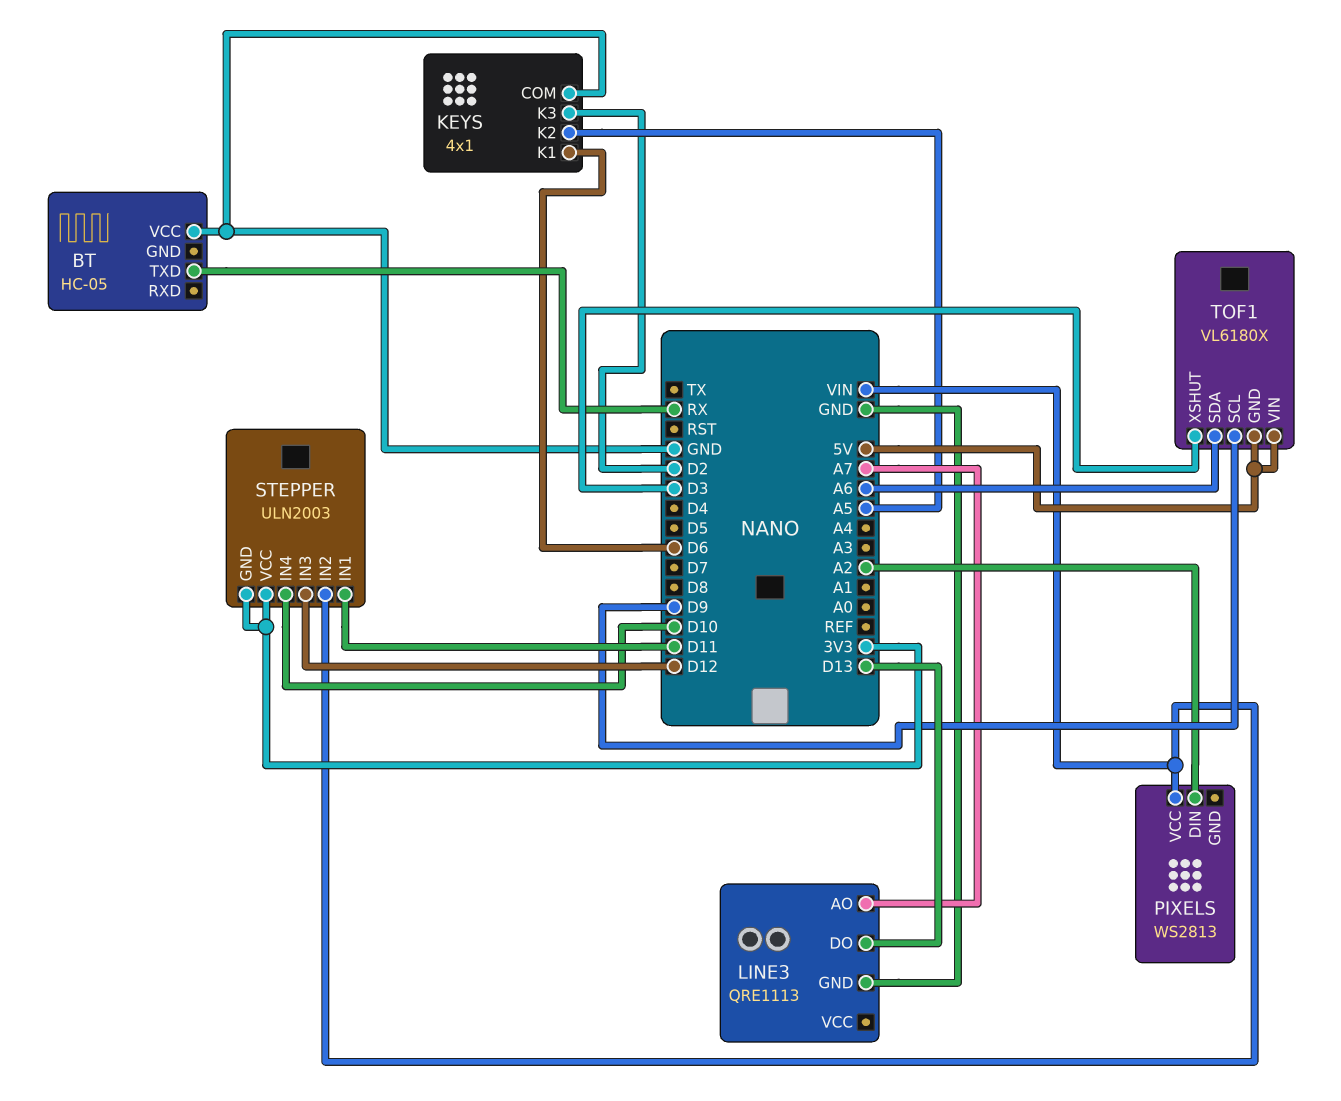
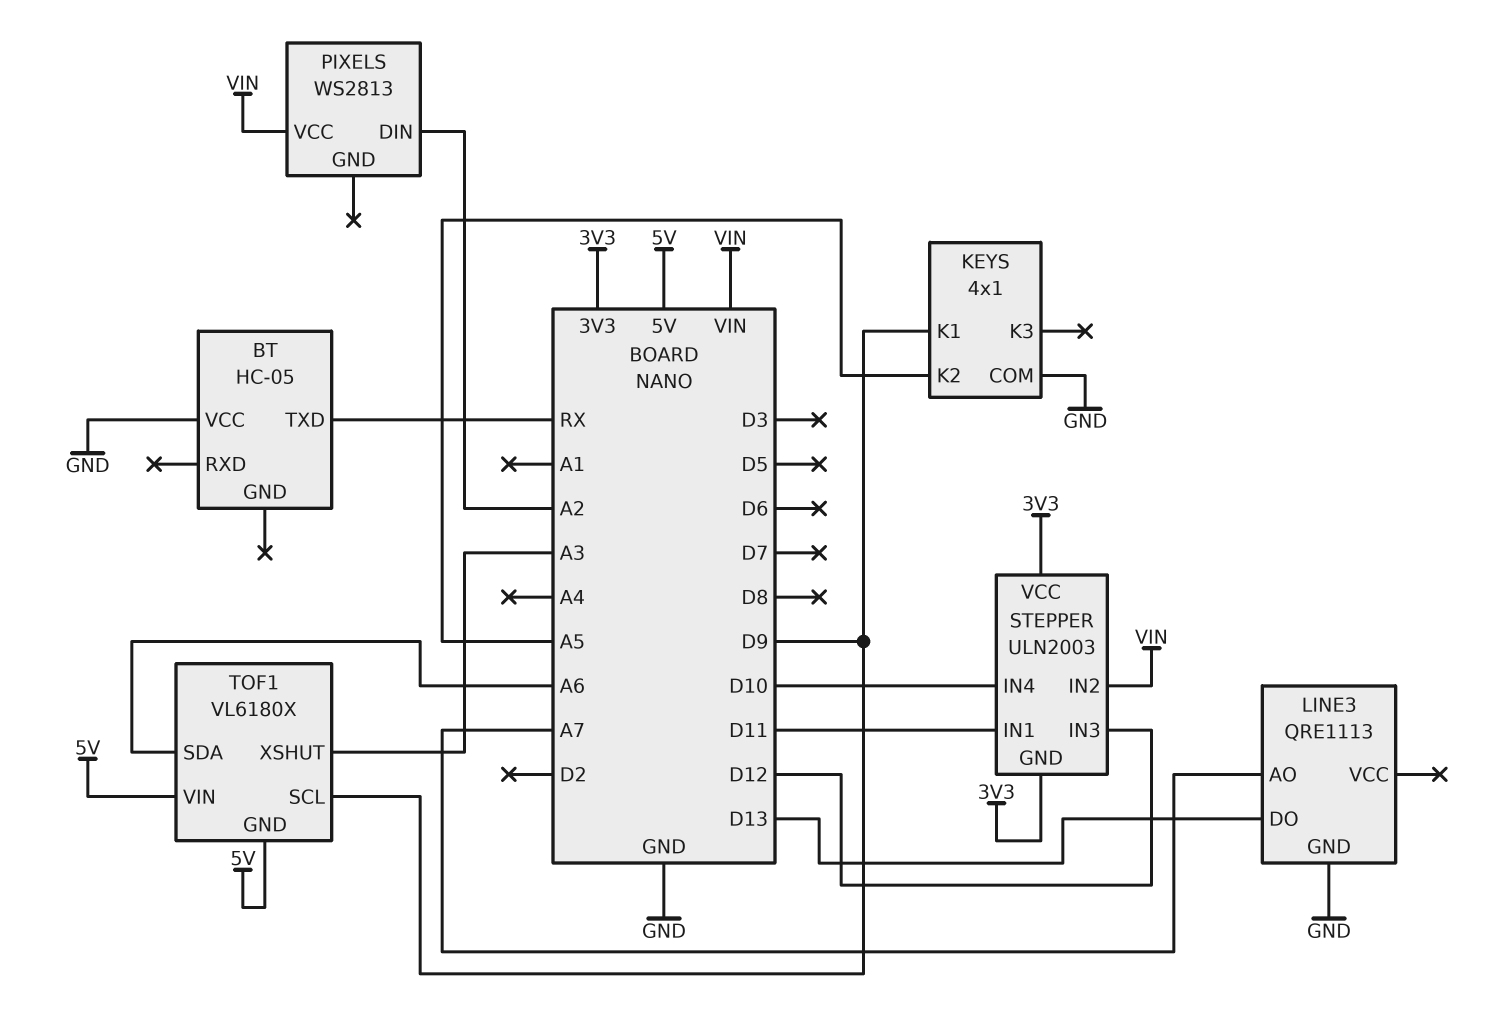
KEYS pin K1: D6 -> D9
KEYS pin K3: D2 -> none
TOF1 pin XSHUT: D3 -> A3

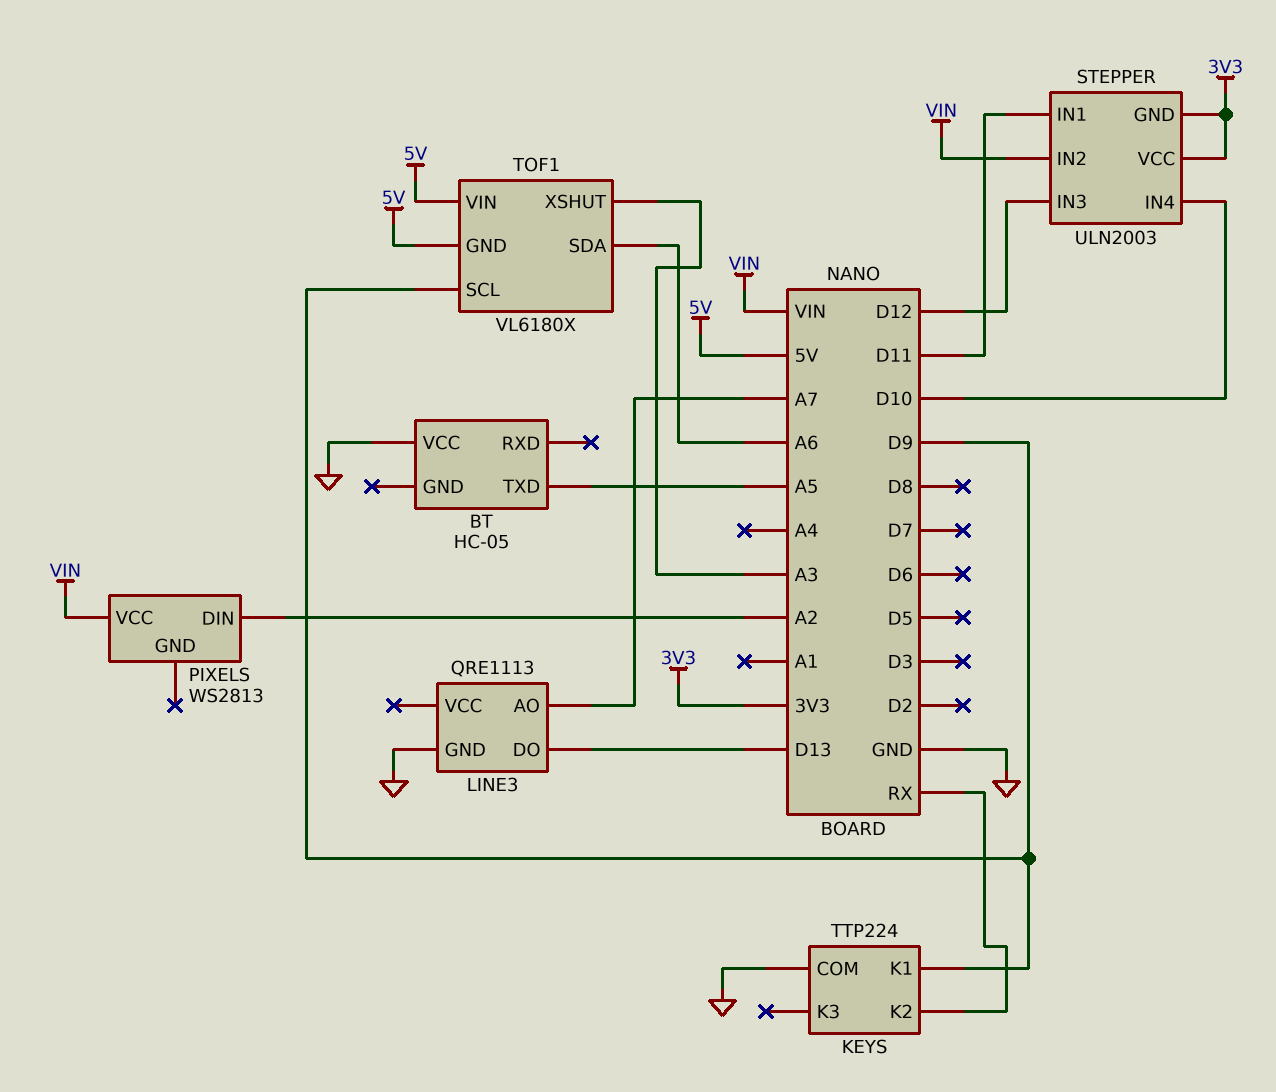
BT pin TXD: RX -> A5
KEYS: 4x1 -> TTP224
KEYS pin K2: A5 -> RX

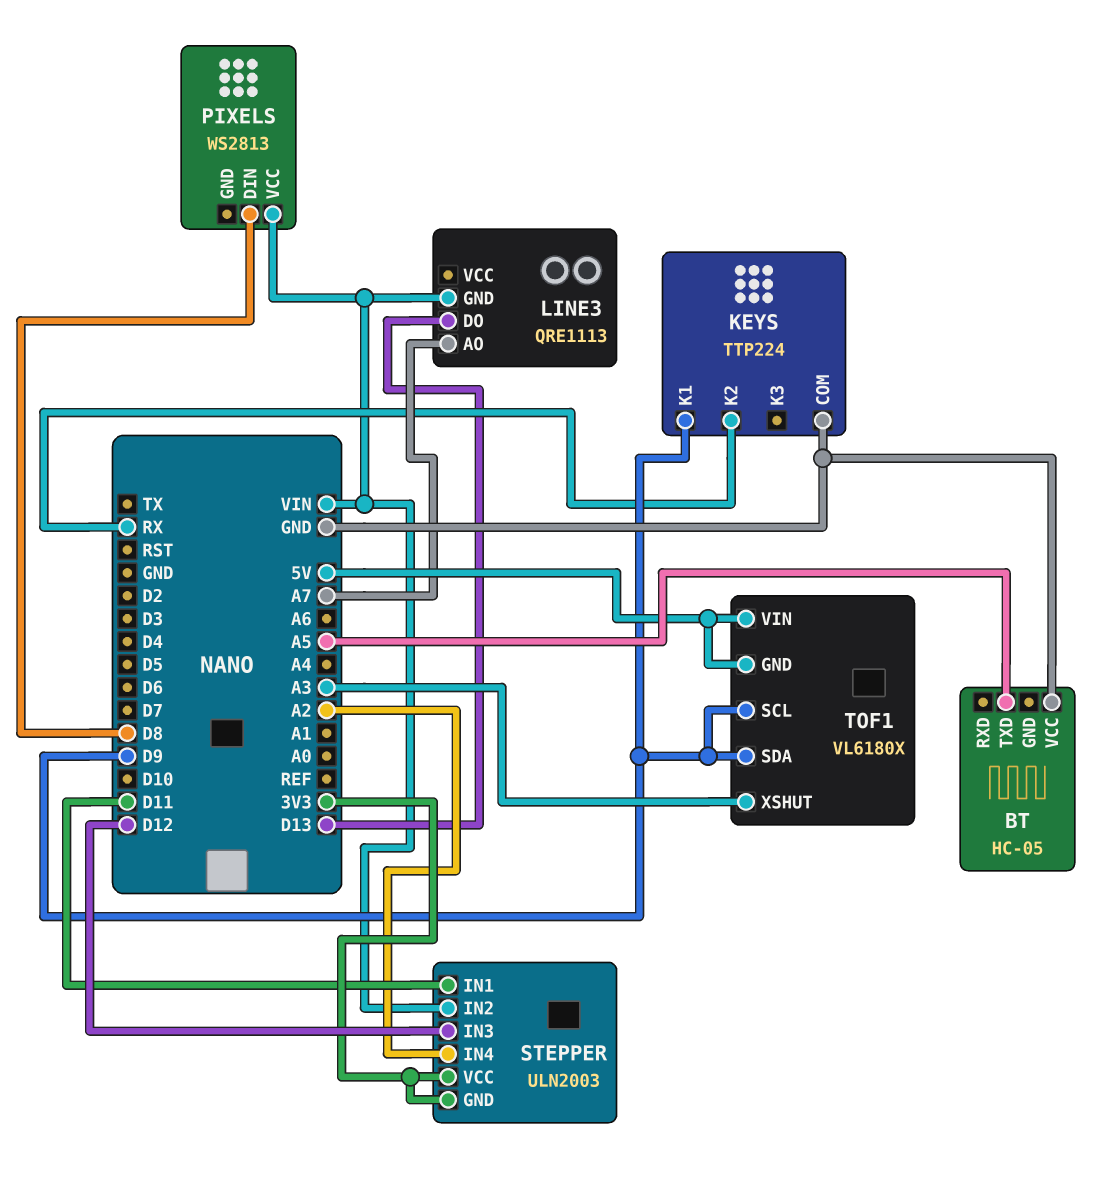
LINE3 pin GND: GND -> VIN
PIXELS pin DIN: A2 -> D8
STEPPER pin IN4: D10 -> A2
TOF1 pin SDA: A6 -> D9

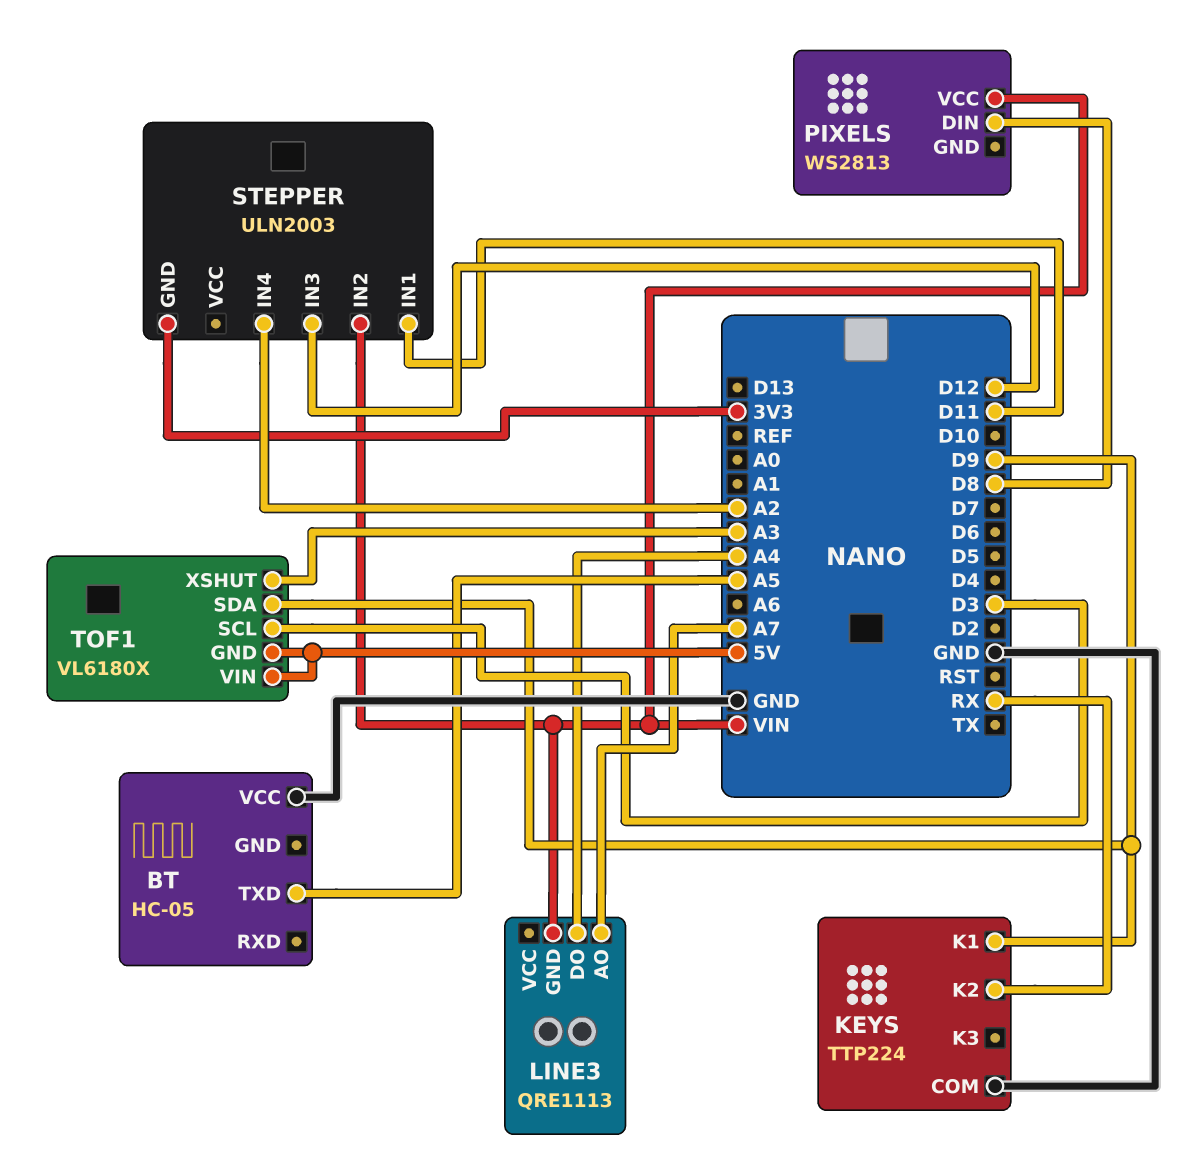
LINE3 pin DO: D13 -> A4
STEPPER pin VCC: 3V3 -> none
TOF1 pin SCL: D9 -> D3

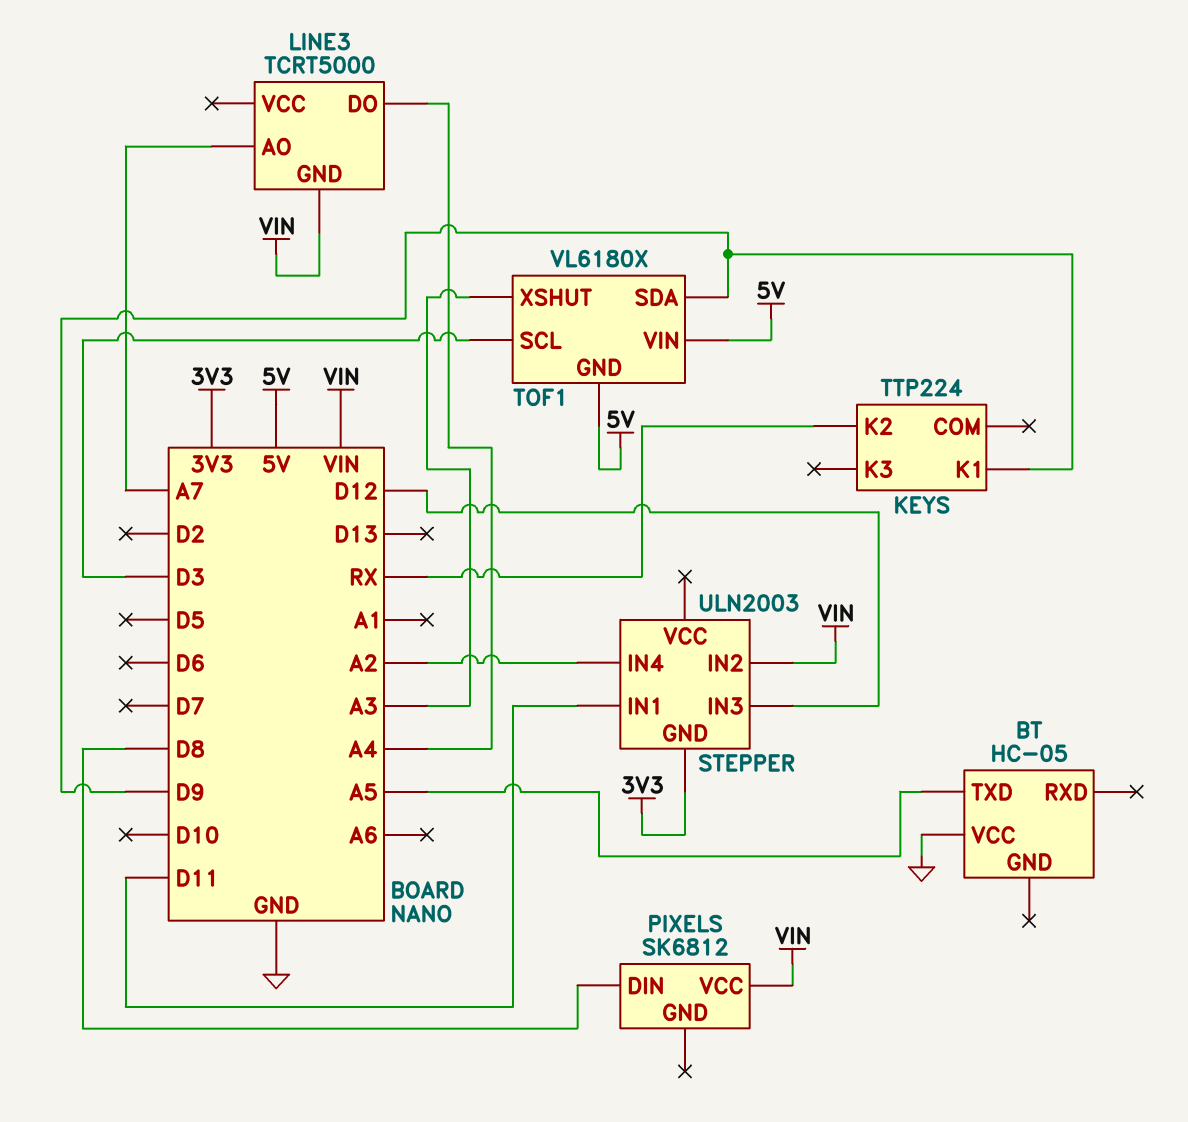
KEYS pin COM: GND -> none
LINE3: QRE1113 -> TCRT5000
PIXELS: WS2813 -> SK6812

